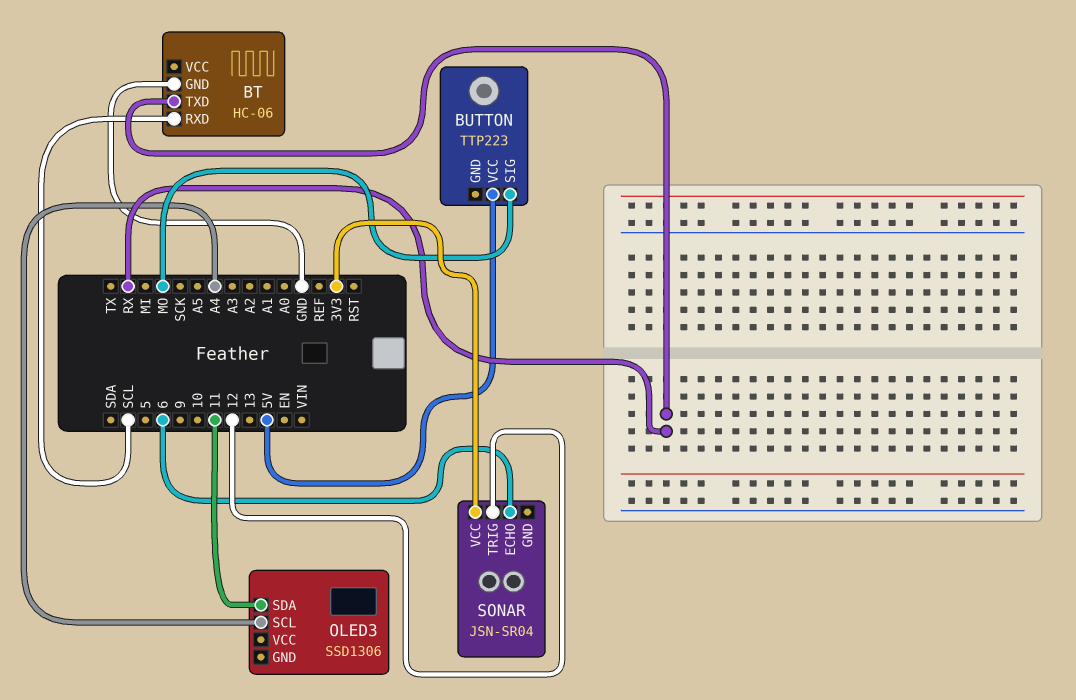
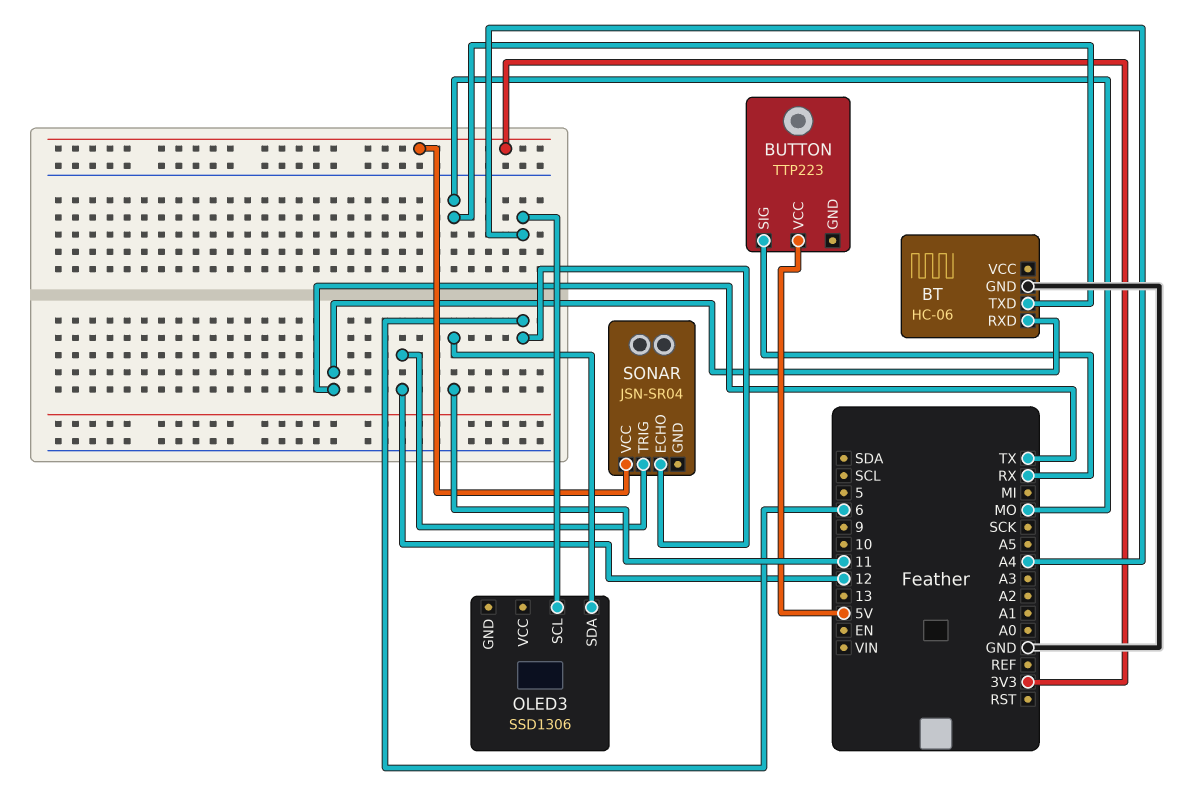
BT pin RXD: SCL -> TX
BT pin TXD: RX -> MO
BUTTON pin SIG: MO -> RX

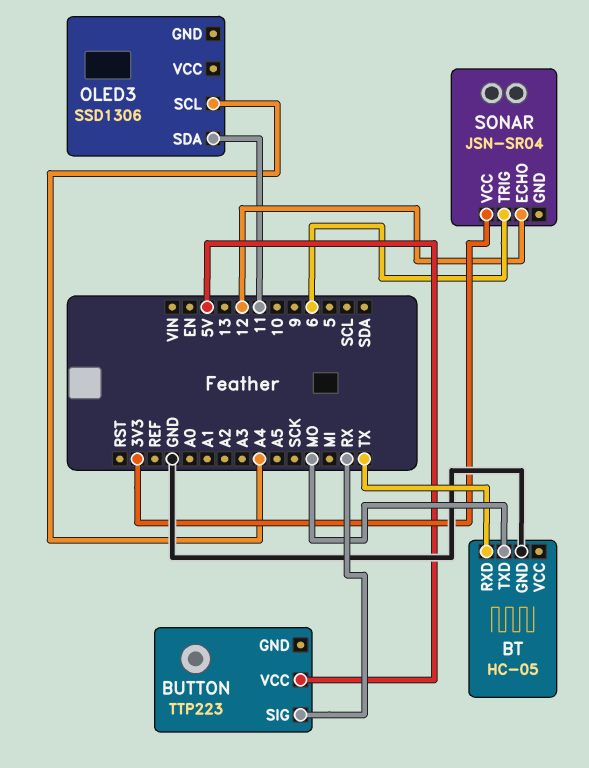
BT: HC-06 -> HC-05
SONAR pin ECHO: 6 -> 12
SONAR pin TRIG: 12 -> 6

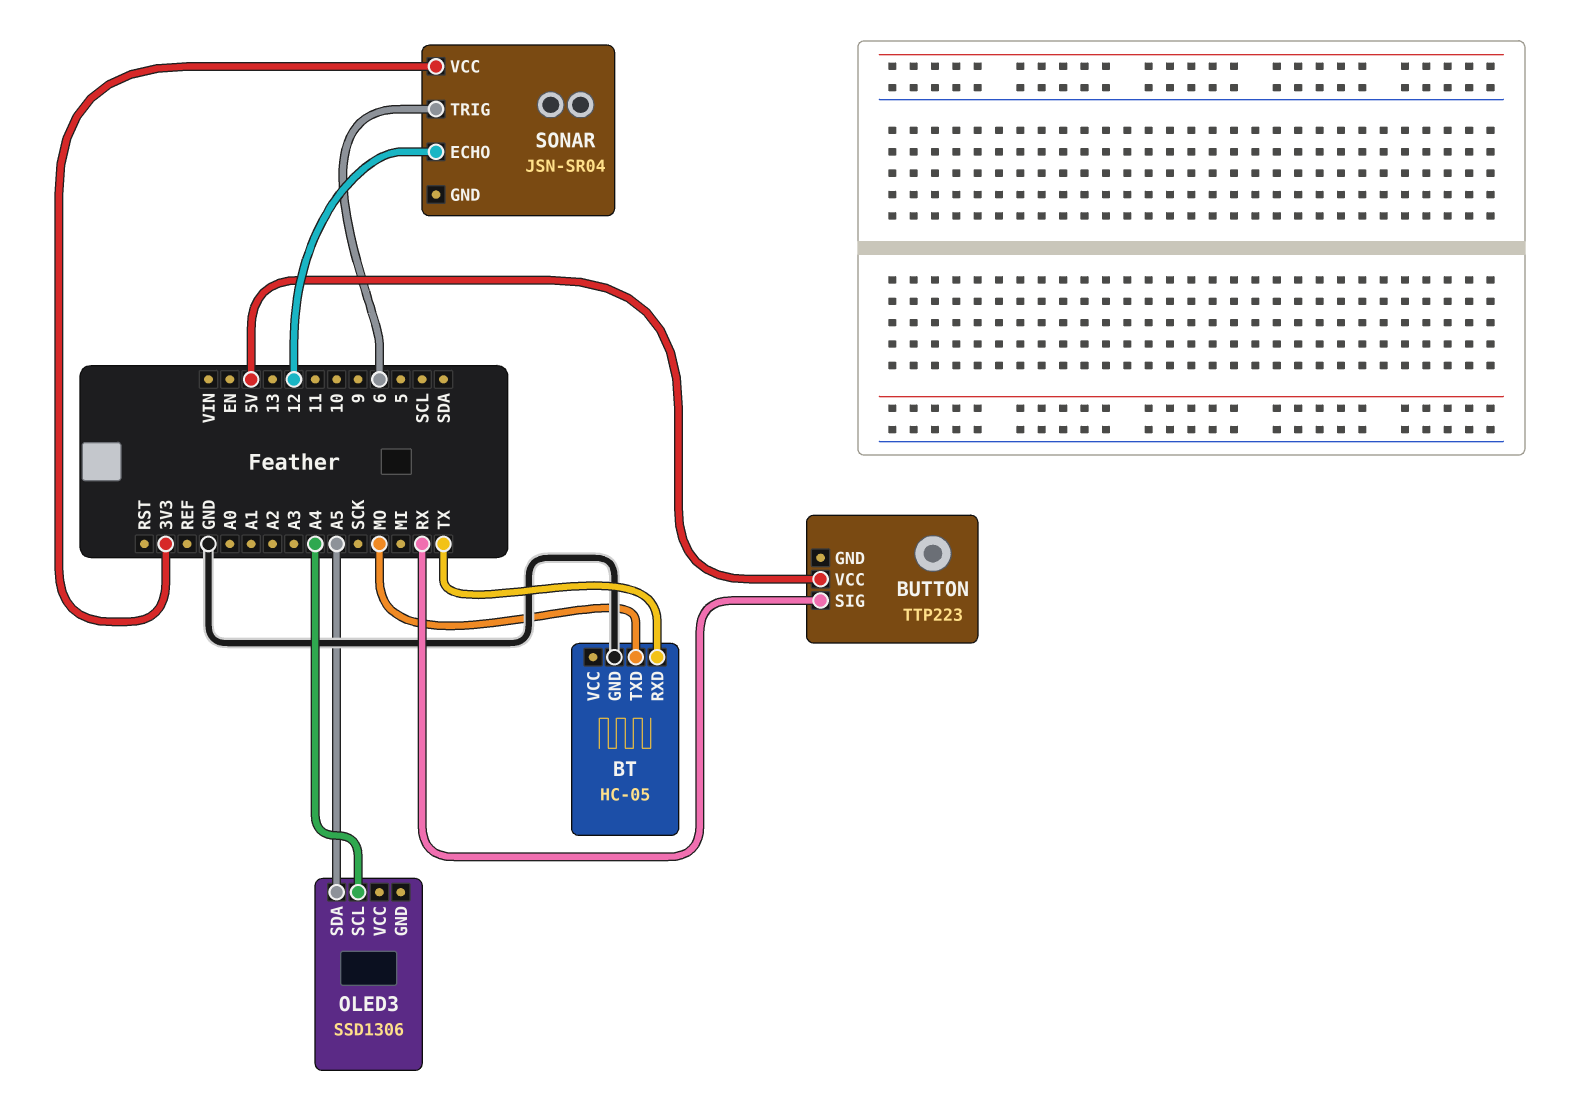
OLED3 pin SDA: 11 -> A5

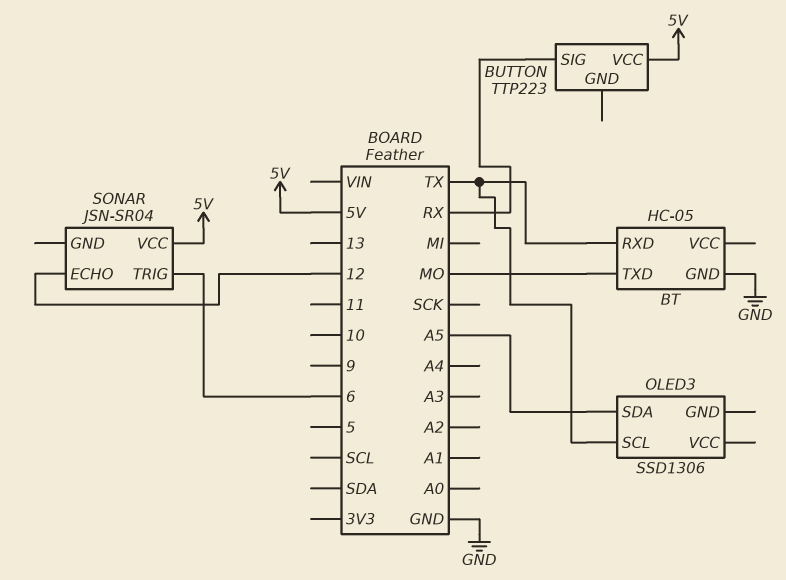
OLED3 pin SCL: A4 -> TX
SONAR pin VCC: 3V3 -> 5V

